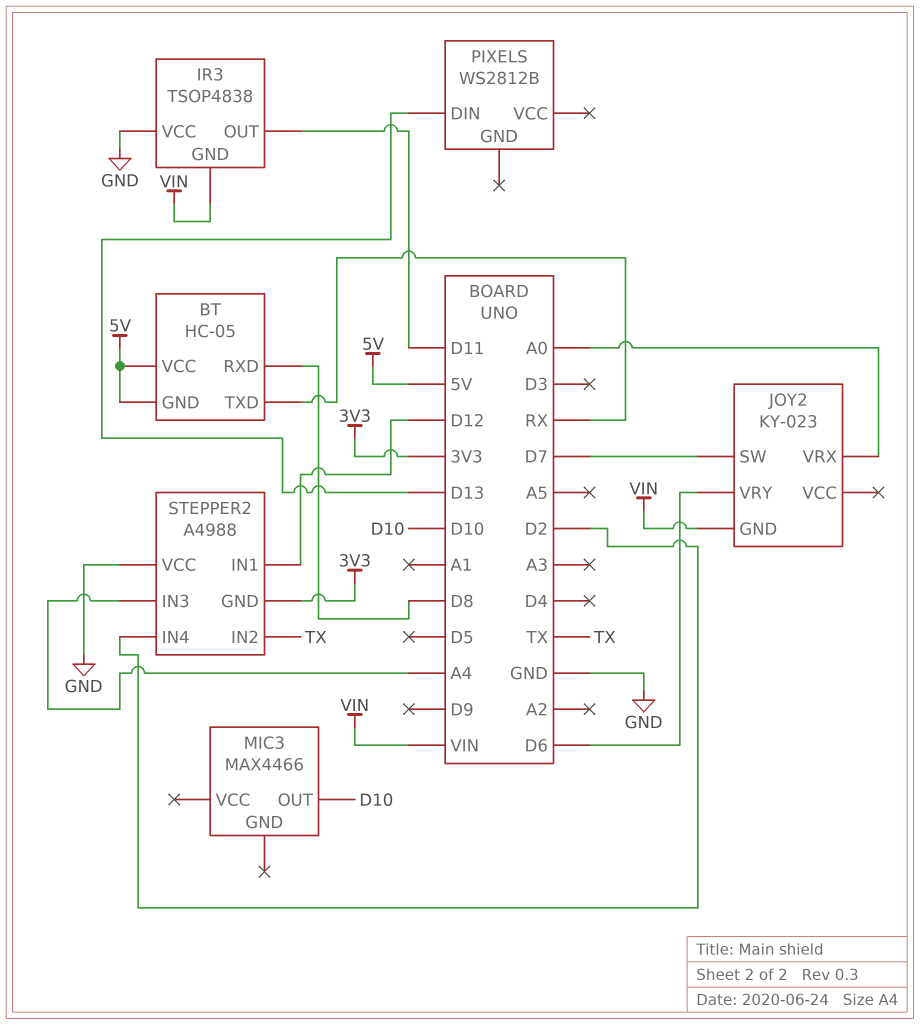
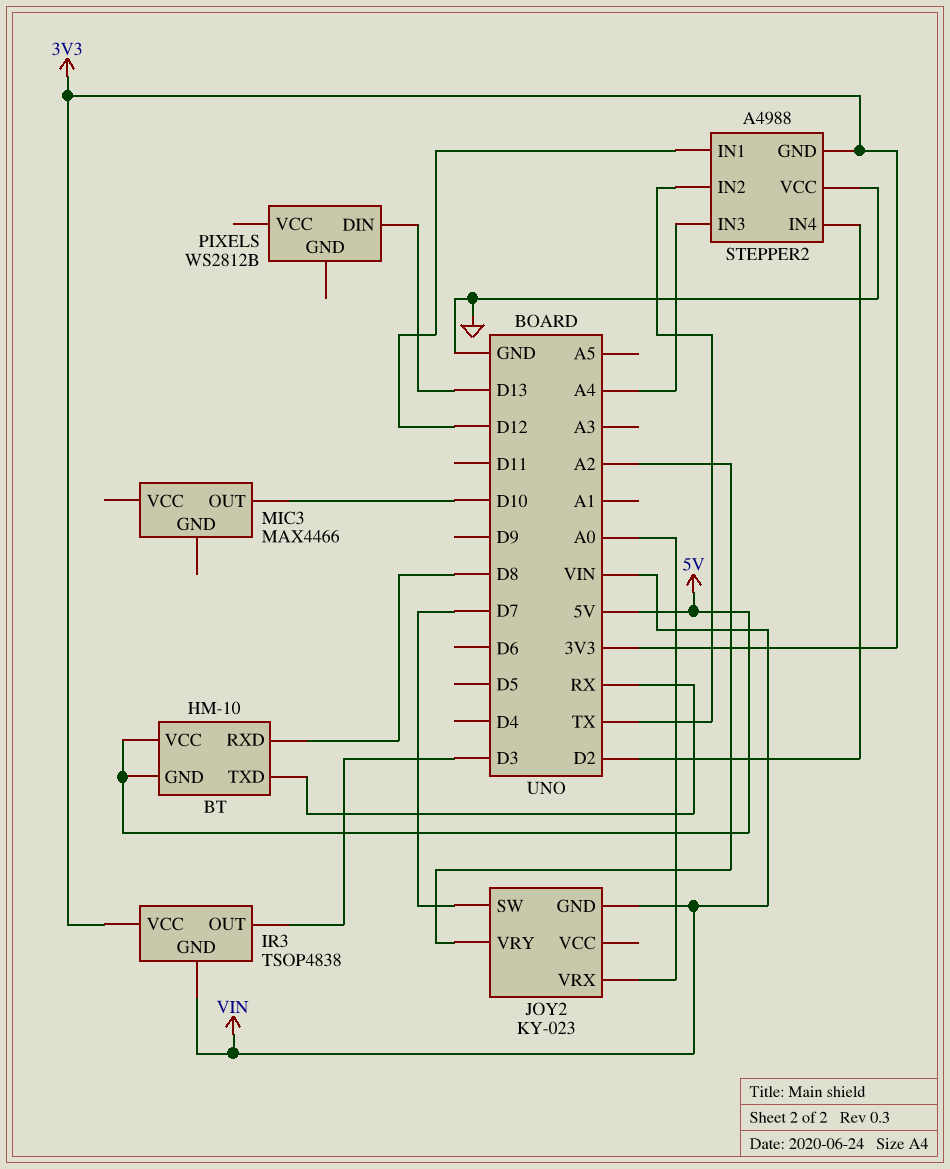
BT: HC-05 -> HM-10
IR3 pin OUT: D11 -> D3
IR3 pin VCC: GND -> 3V3
JOY2 pin VRY: D6 -> A2

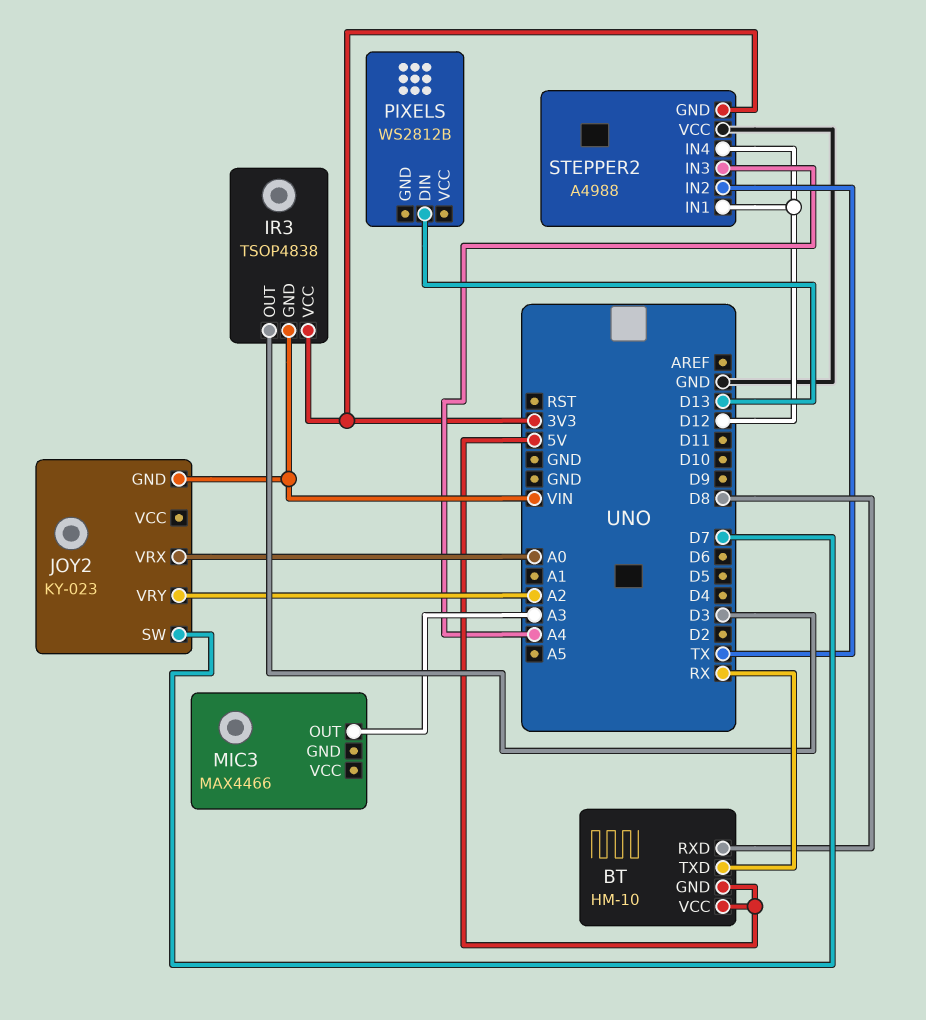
MIC3 pin OUT: D10 -> A3
STEPPER2 pin IN4: D2 -> D12

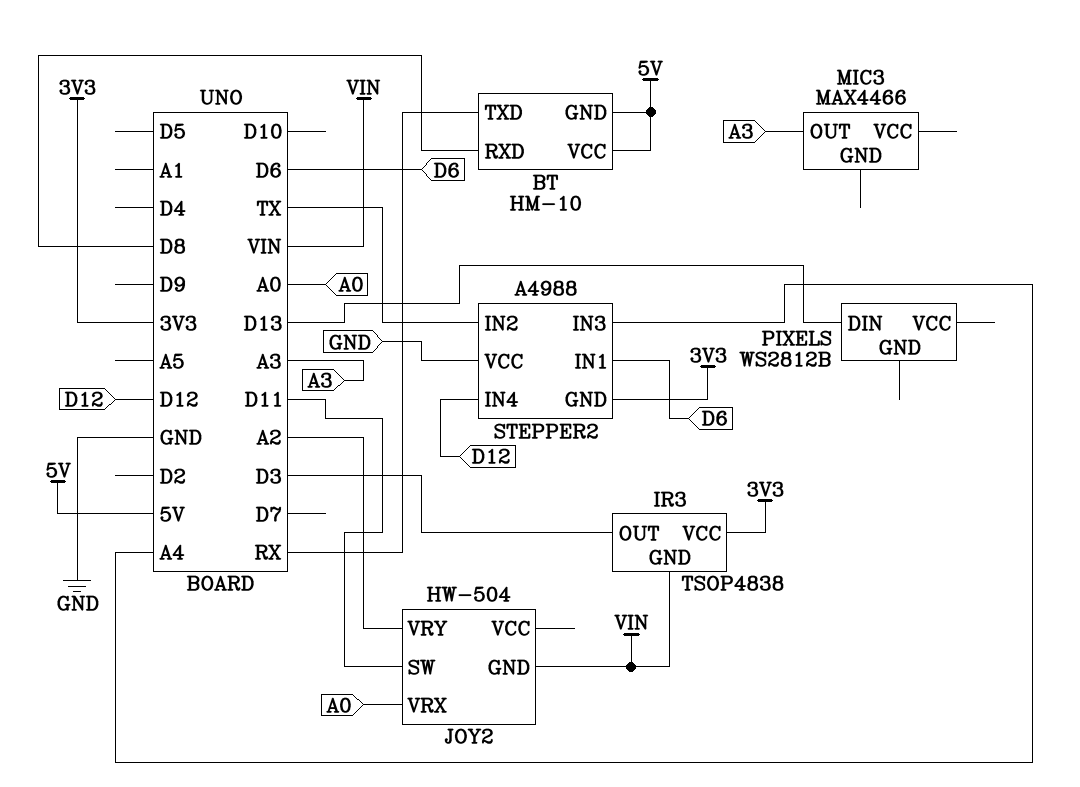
JOY2: KY-023 -> HW-504
JOY2 pin SW: D7 -> D11
STEPPER2 pin IN1: D12 -> D6

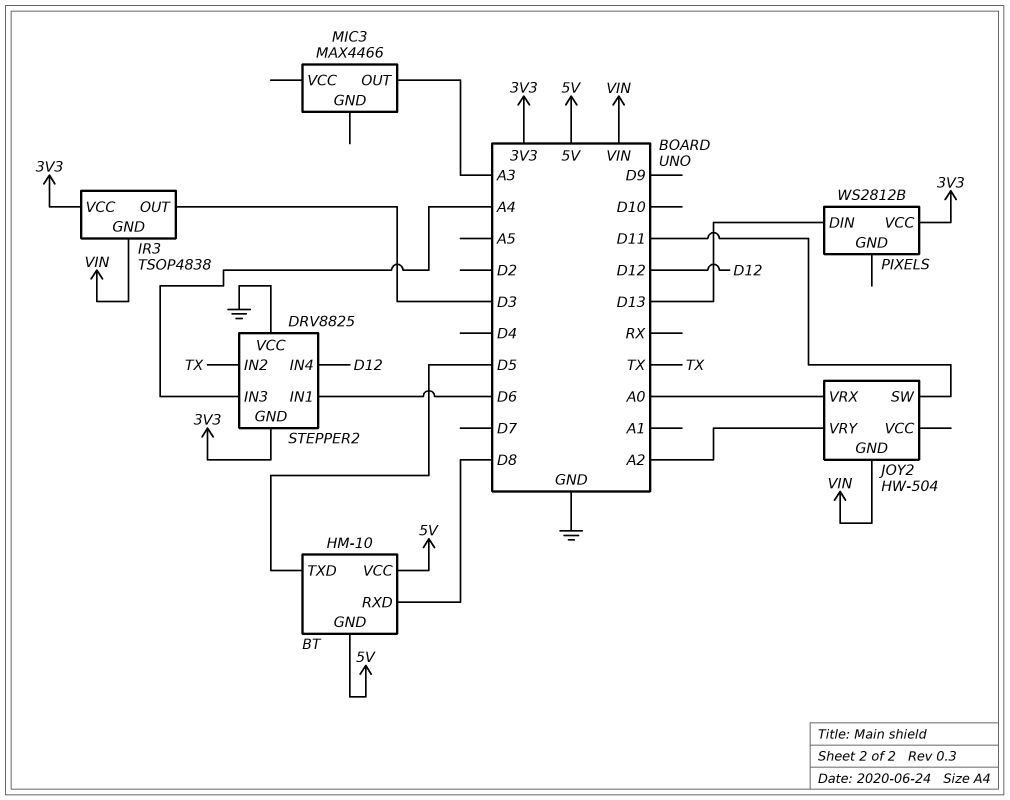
BT pin TXD: RX -> D5
PIXELS pin VCC: none -> 3V3
STEPPER2: A4988 -> DRV8825

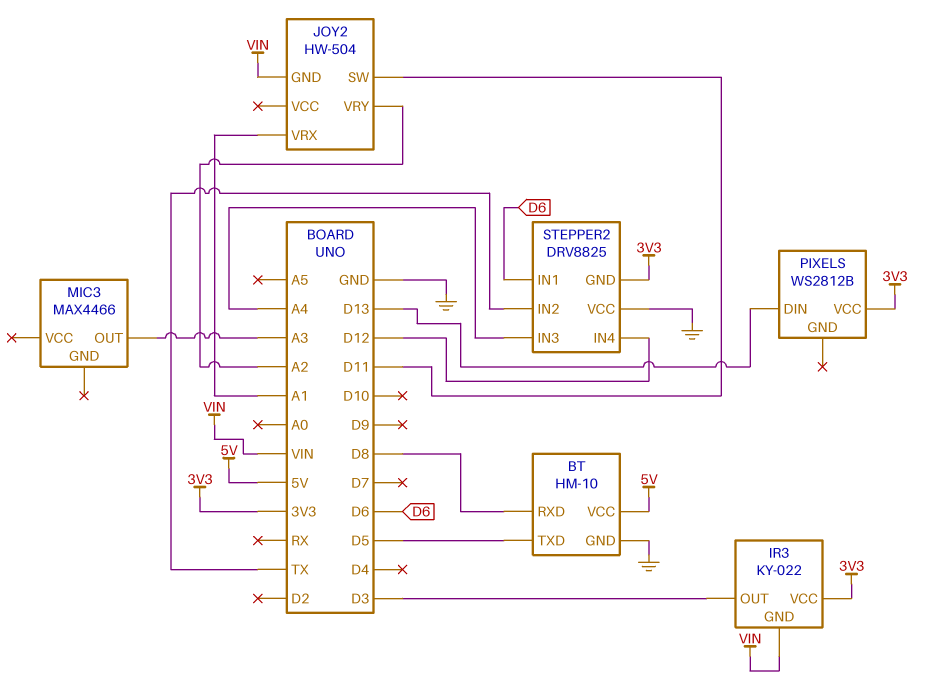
BT pin GND: 5V -> GND
IR3: TSOP4838 -> KY-022
JOY2 pin VRX: A0 -> A1

